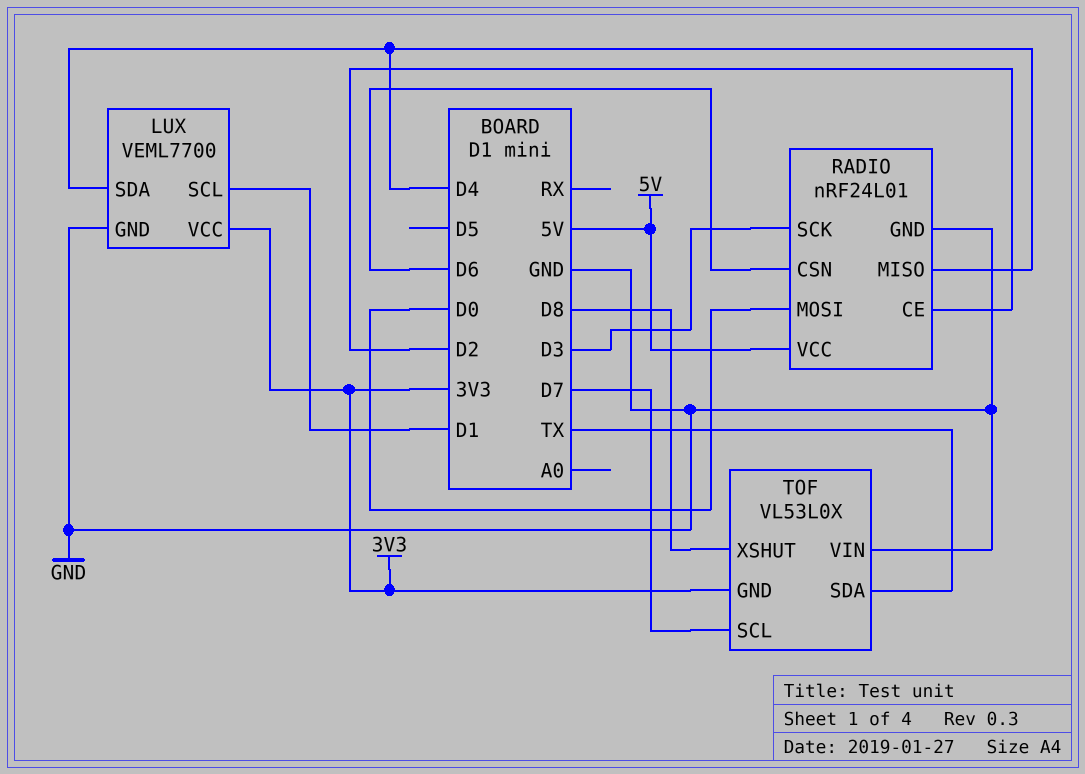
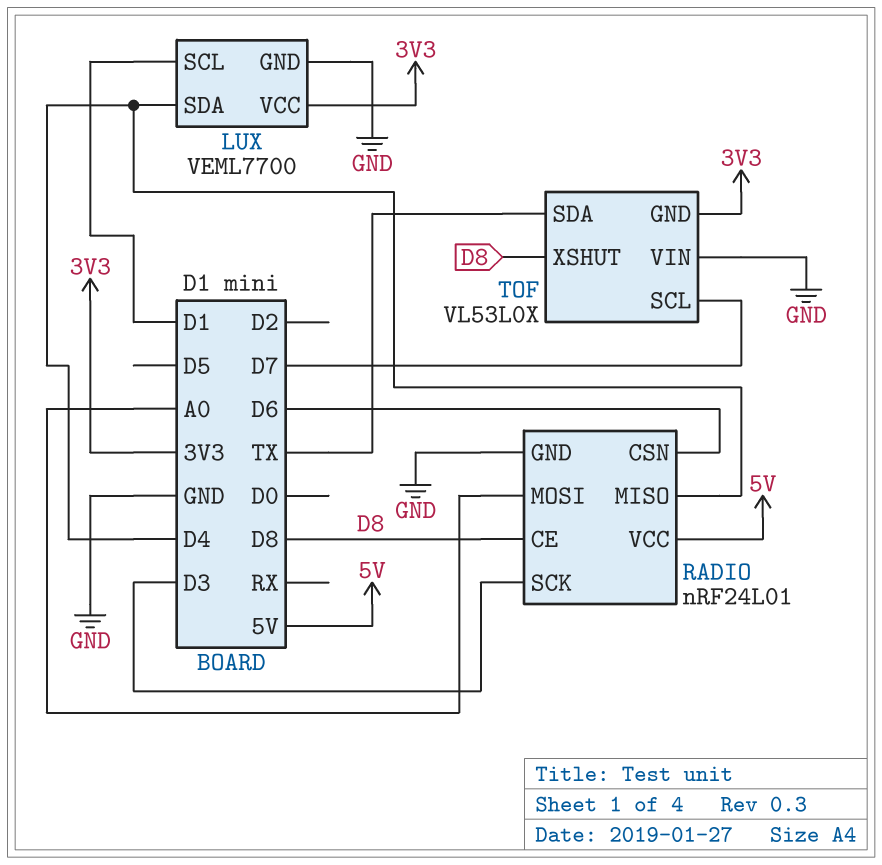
RADIO pin CE: D2 -> D8
RADIO pin MOSI: D0 -> A0

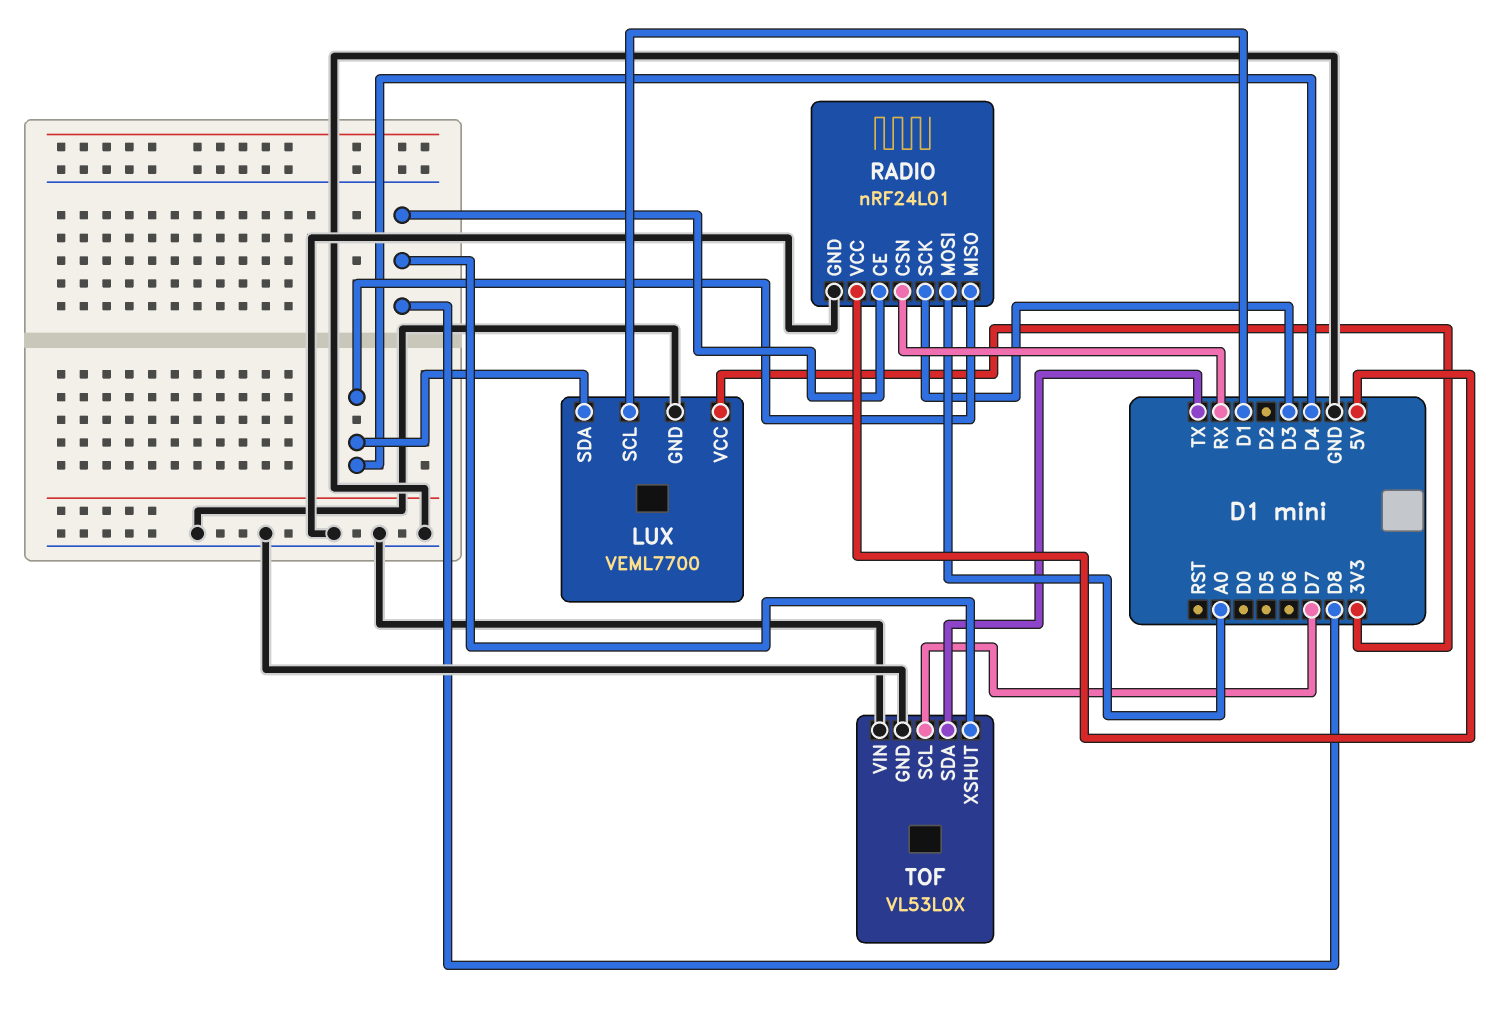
RADIO pin CSN: D6 -> RX
TOF pin GND: 3V3 -> GND

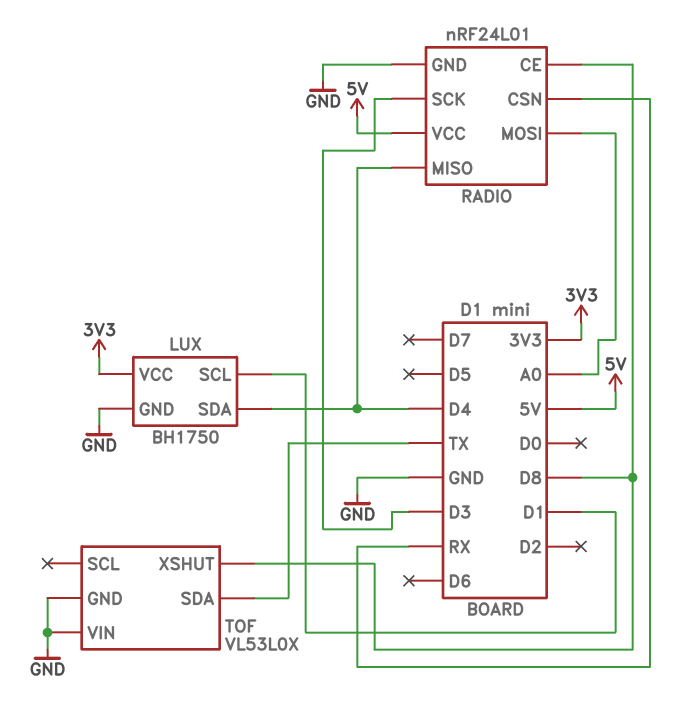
LUX: VEML7700 -> BH1750
TOF pin SCL: D7 -> none

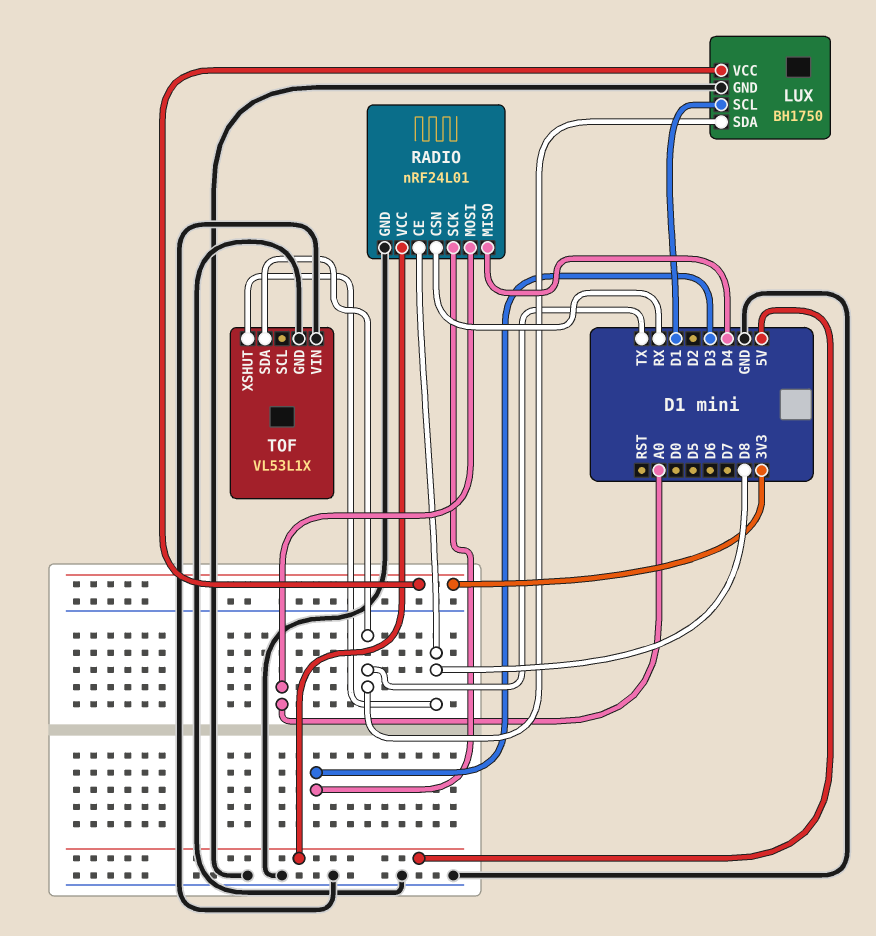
LUX pin SDA: D4 -> TX
TOF: VL53L0X -> VL53L1X

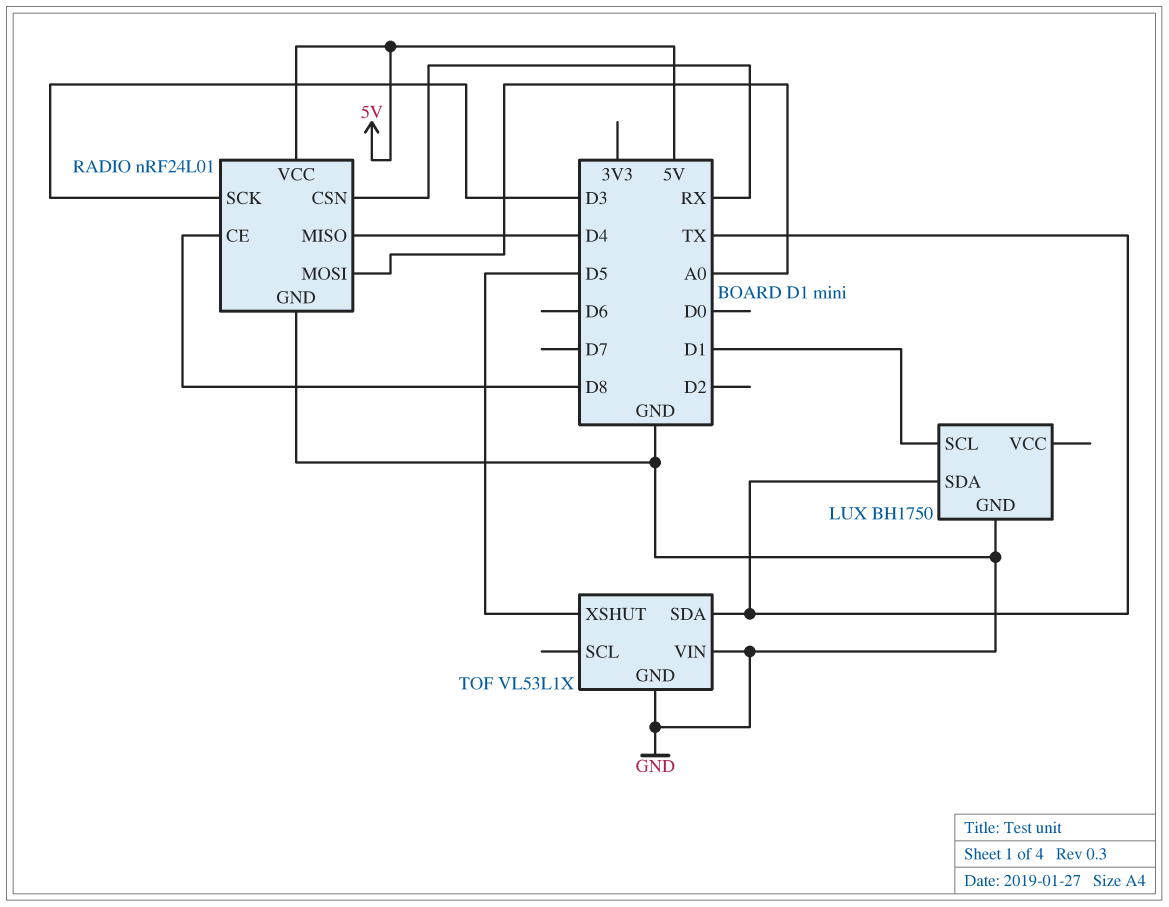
LUX pin VCC: 3V3 -> none
TOF pin XSHUT: D8 -> D5

